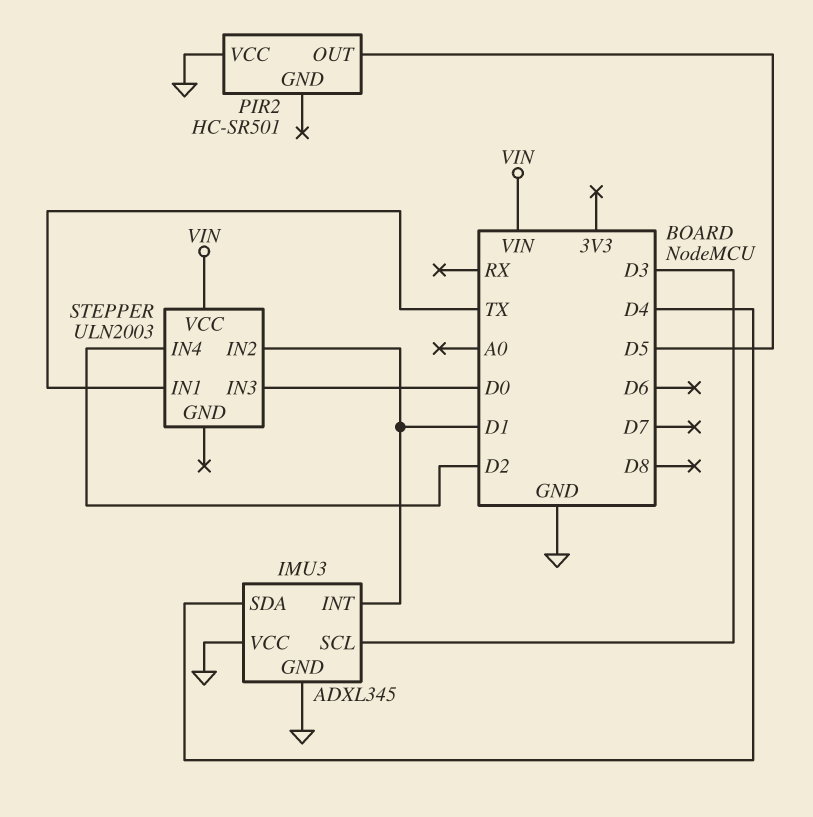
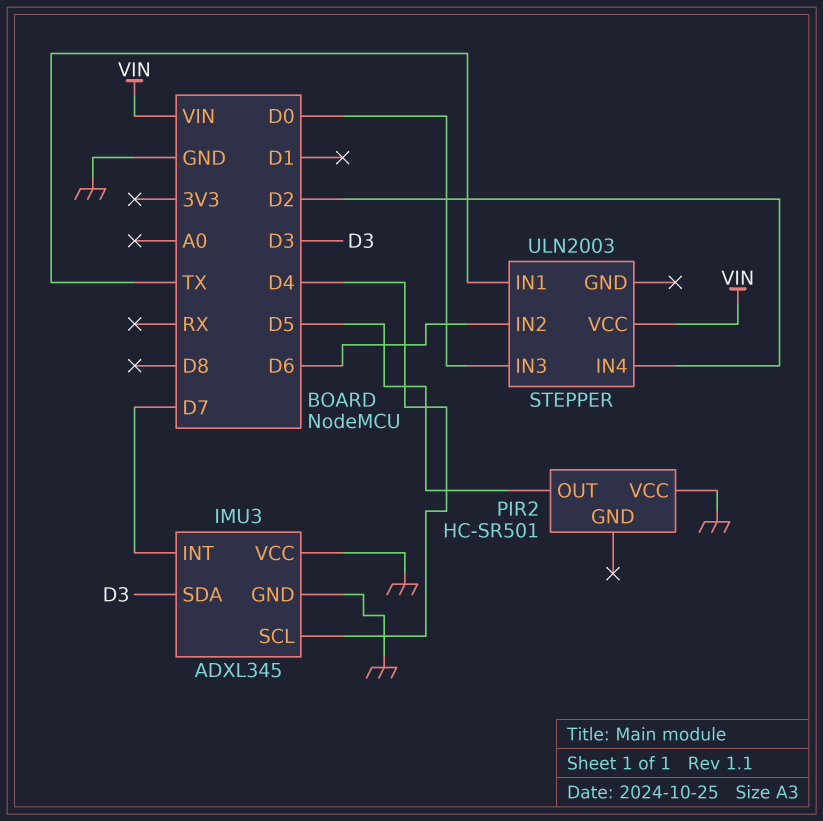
IMU3 pin INT: D1 -> D7
IMU3 pin SCL: D3 -> D4
IMU3 pin SDA: D4 -> D3
STEPPER pin IN2: D1 -> D6

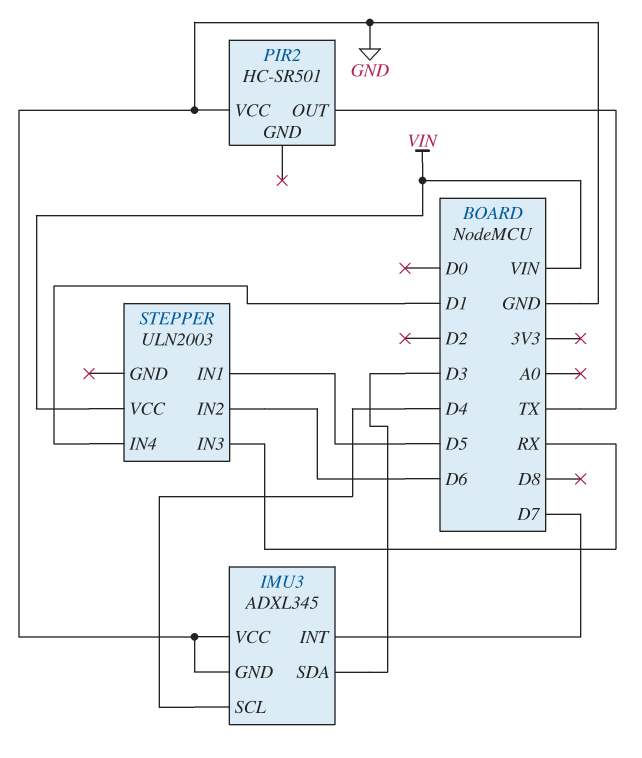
PIR2 pin OUT: D5 -> TX
STEPPER pin IN1: TX -> D5
STEPPER pin IN3: D0 -> RX
STEPPER pin IN4: D2 -> D1

